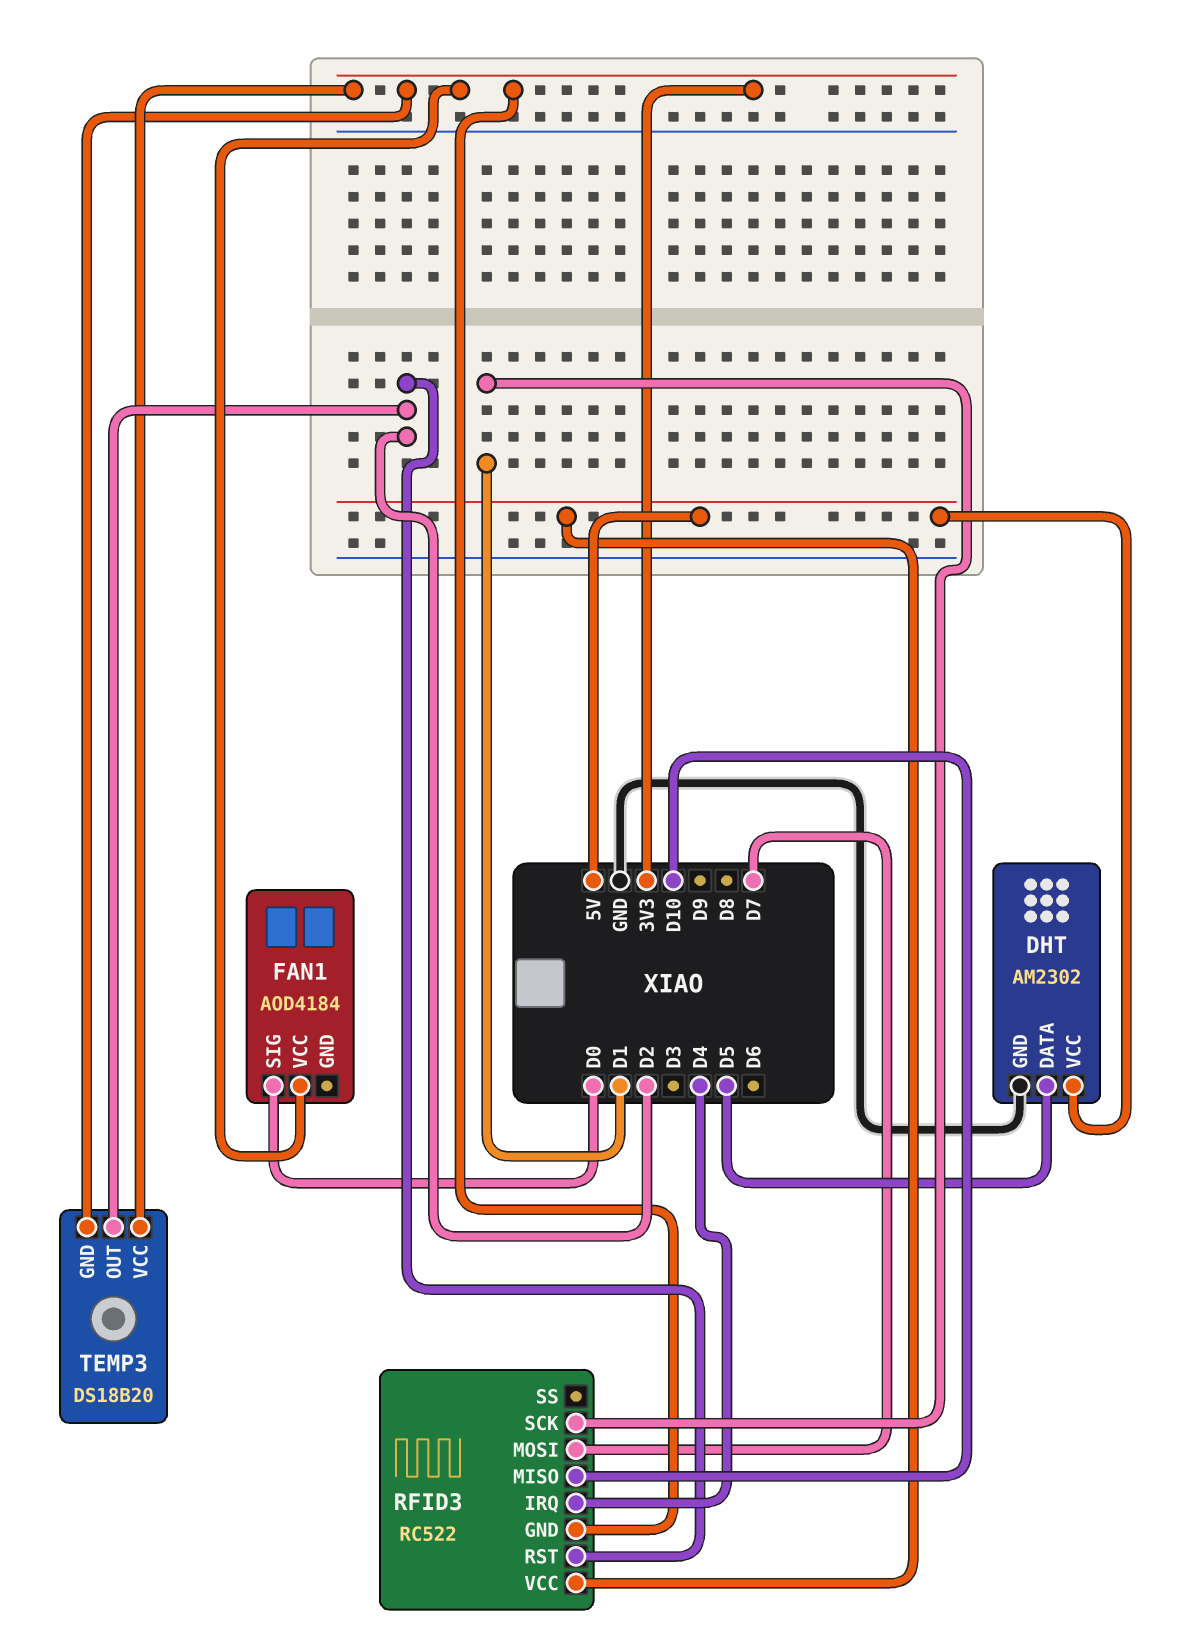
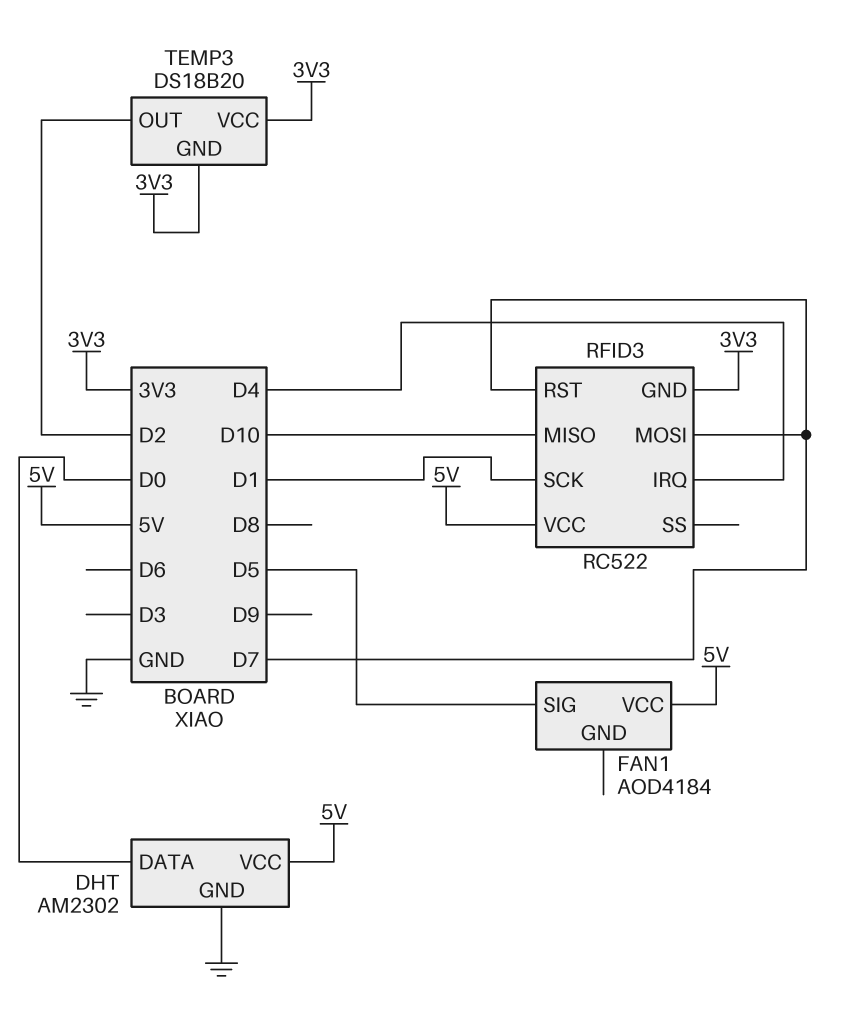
DHT pin DATA: D5 -> D0
FAN1 pin SIG: D0 -> D5
FAN1 pin VCC: 3V3 -> 5V
RFID3 pin RST: D2 -> D7

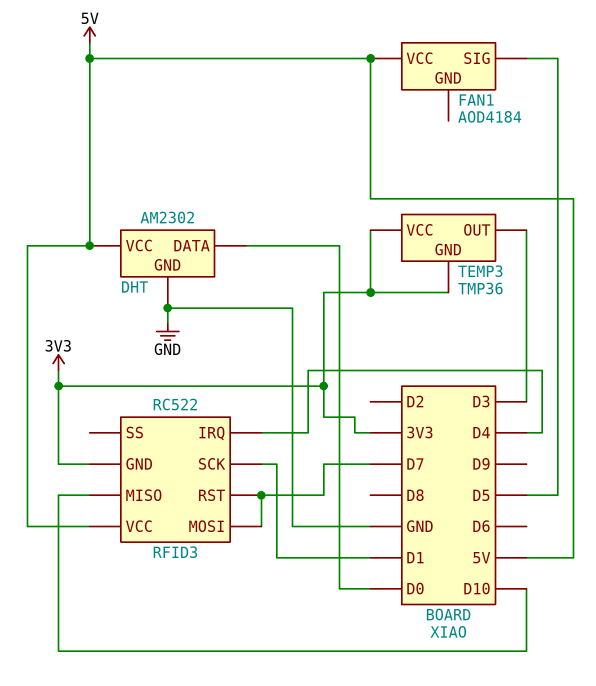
TEMP3: DS18B20 -> TMP36
TEMP3 pin OUT: D2 -> D3

